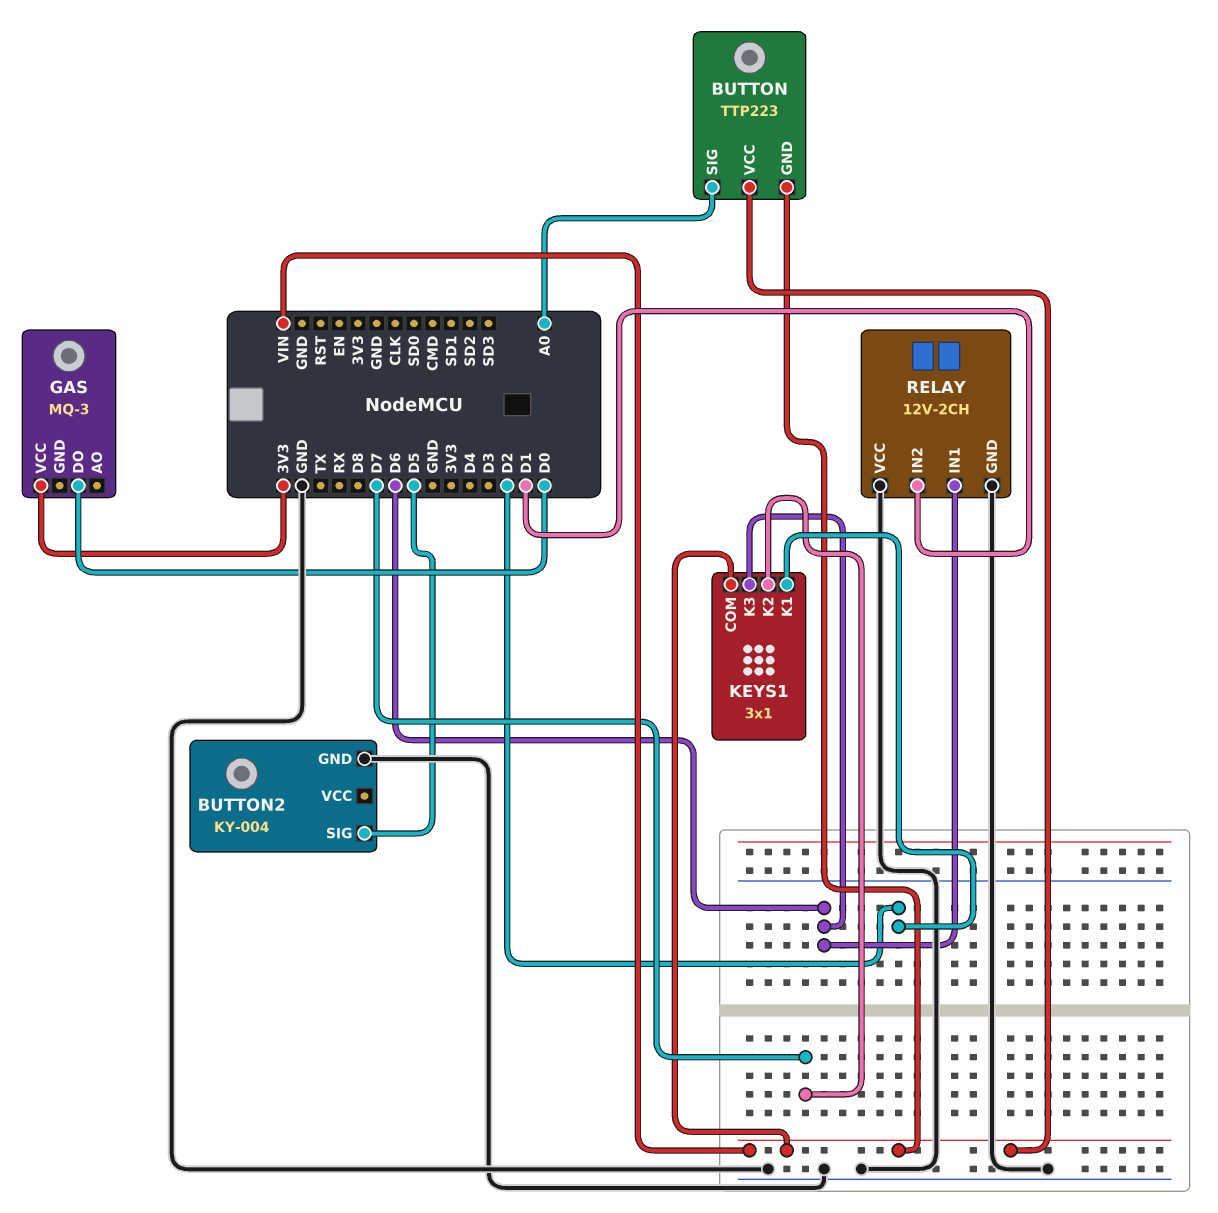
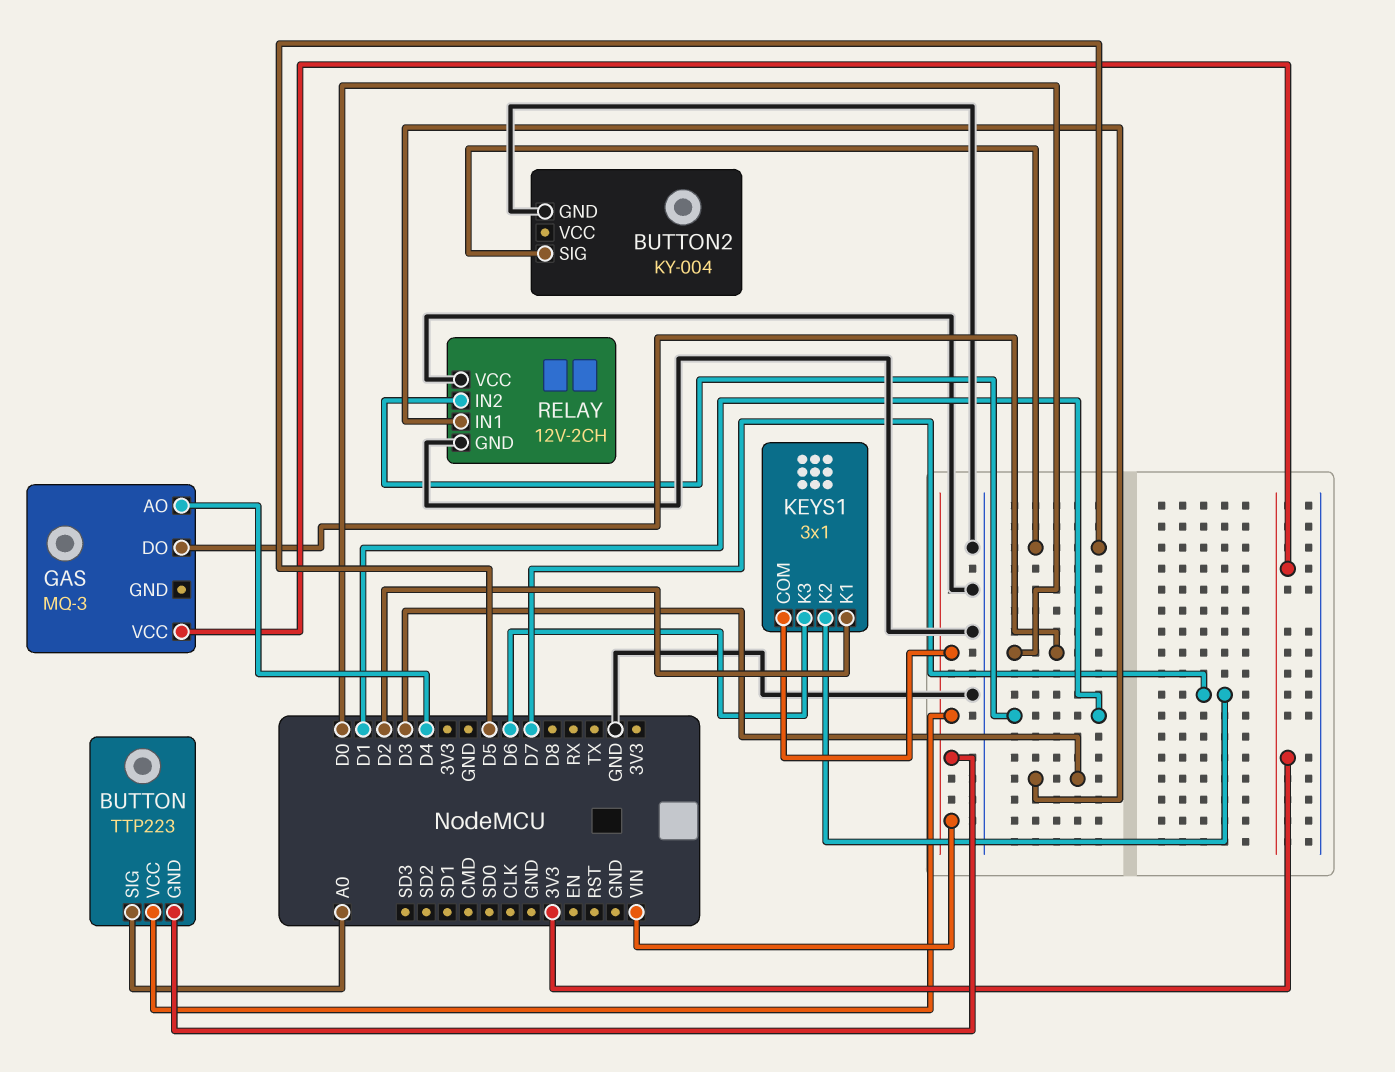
GAS pin AO: none -> D4
RELAY pin IN1: D6 -> D3

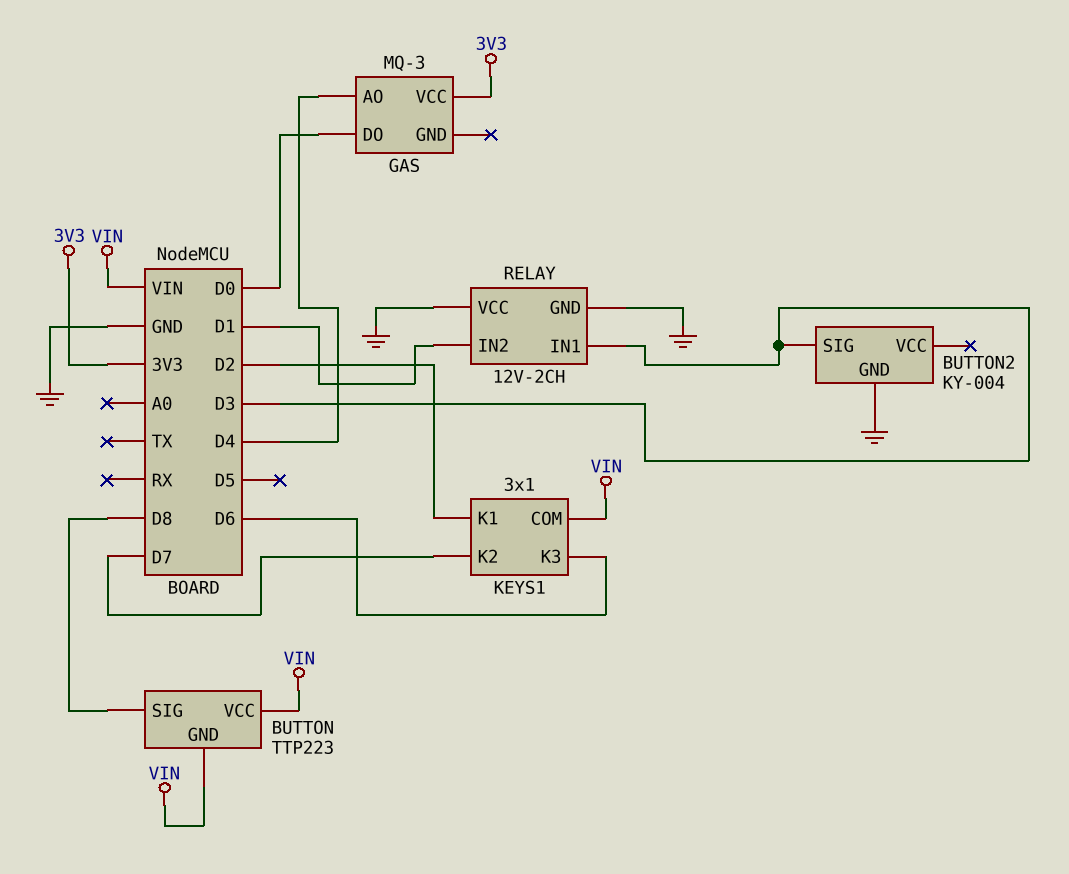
BUTTON pin SIG: A0 -> D8
BUTTON2 pin SIG: D5 -> D3

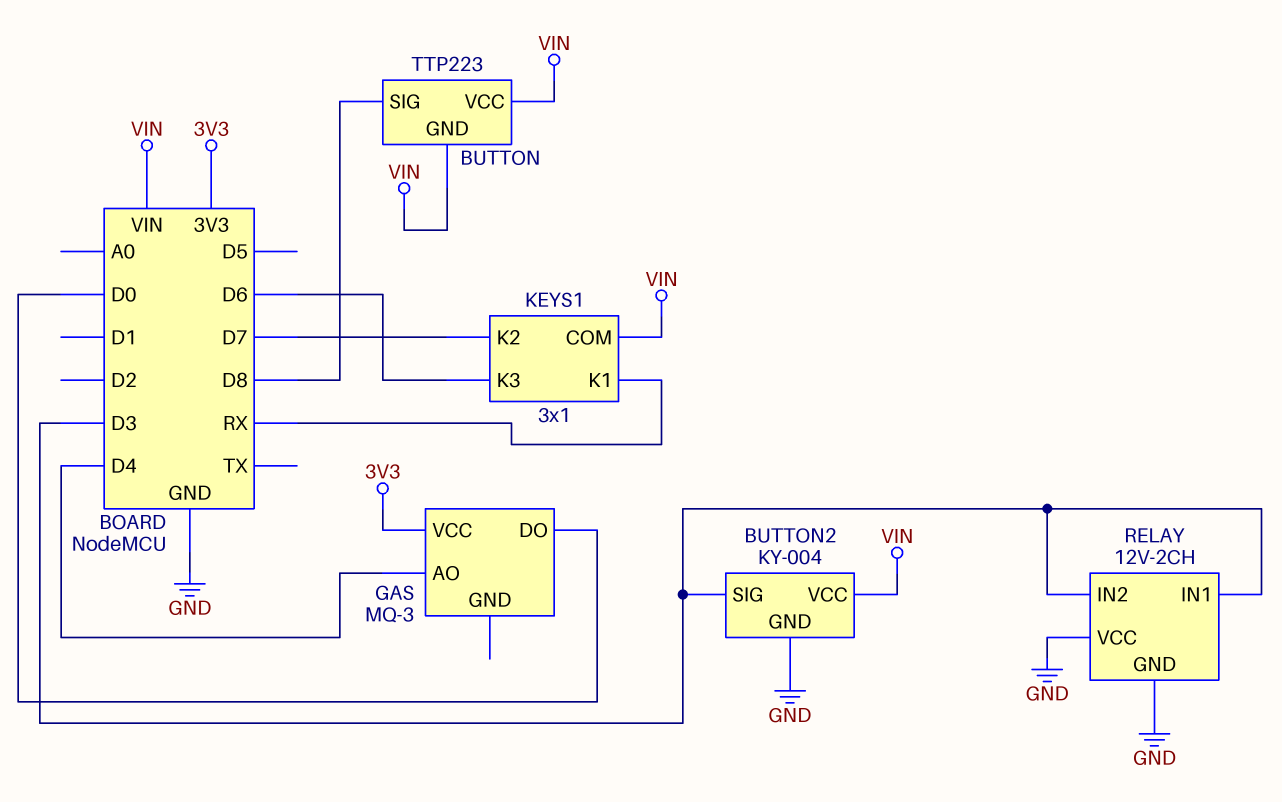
BUTTON2 pin VCC: none -> VIN
KEYS1 pin K1: D2 -> RX
RELAY pin IN2: D1 -> D3

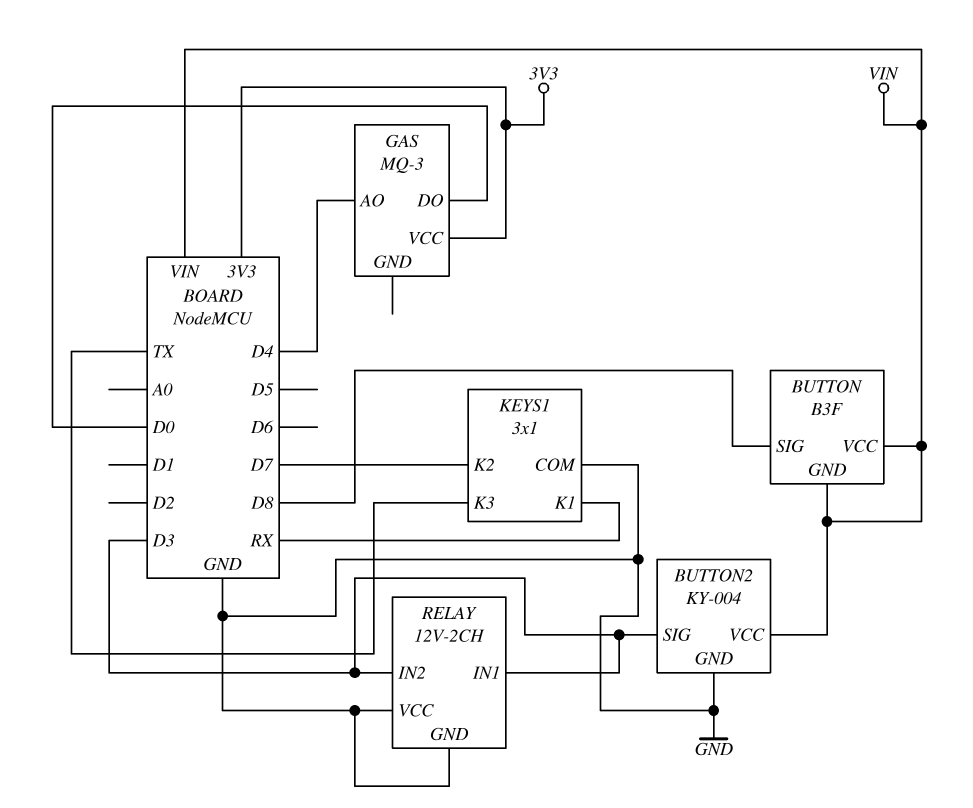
BUTTON: TTP223 -> B3F
KEYS1 pin COM: VIN -> GND
KEYS1 pin K3: D6 -> TX

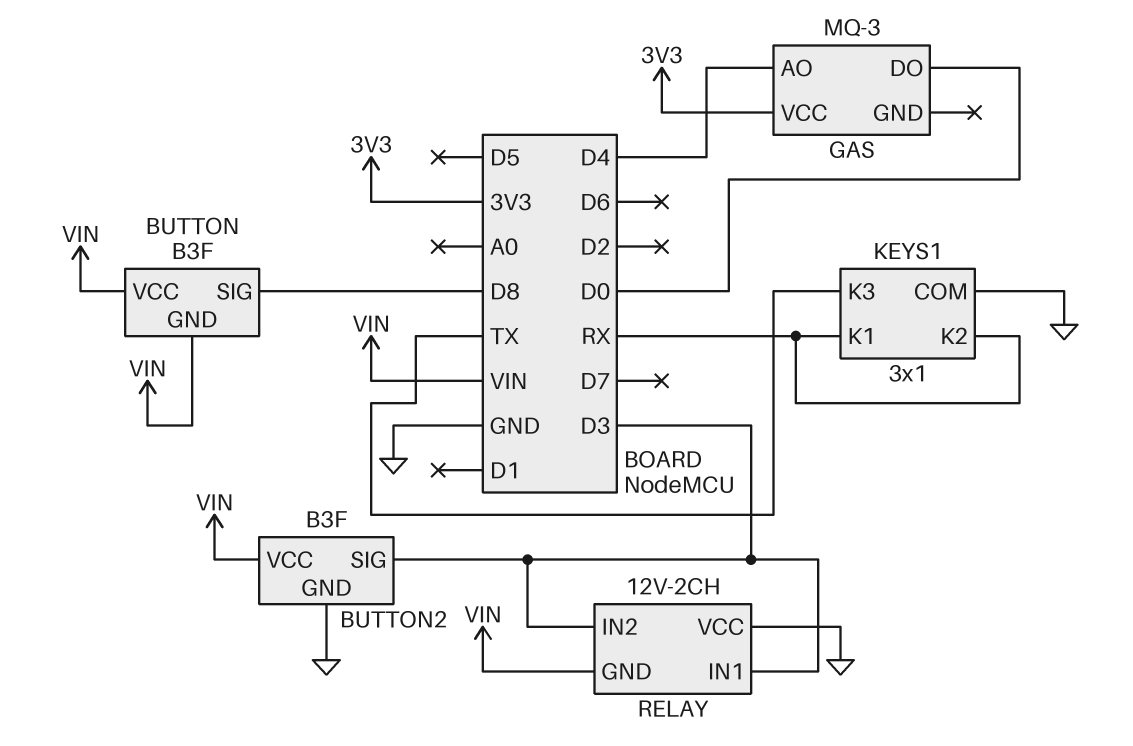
BUTTON2: KY-004 -> B3F
KEYS1 pin K2: D7 -> RX
RELAY pin GND: GND -> VIN

